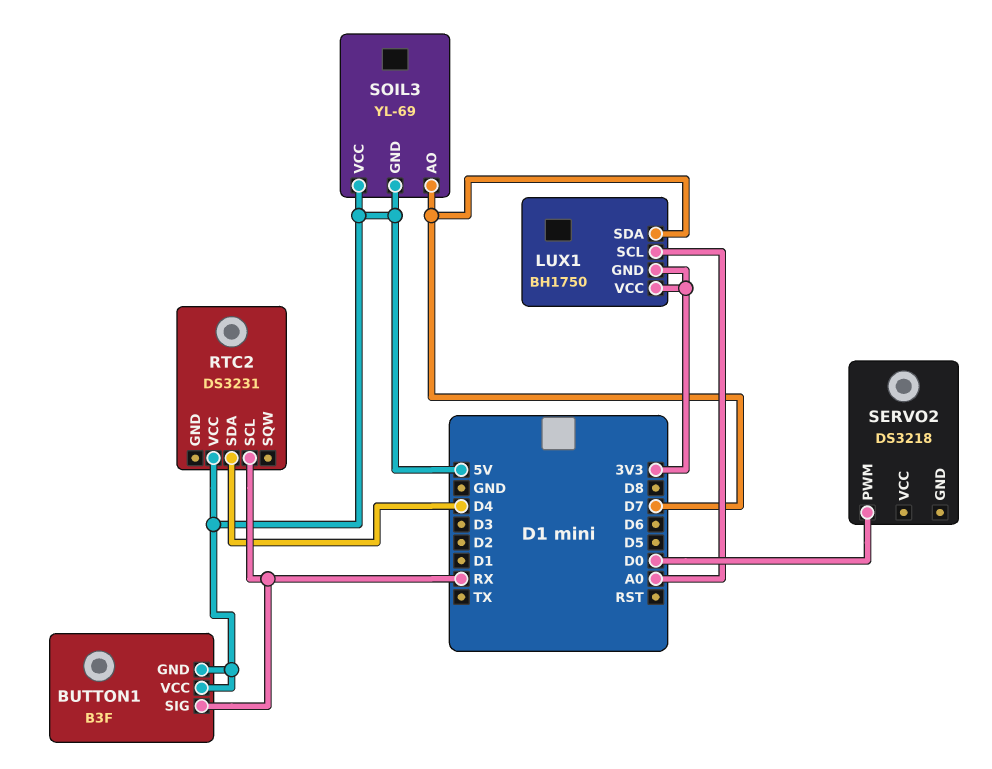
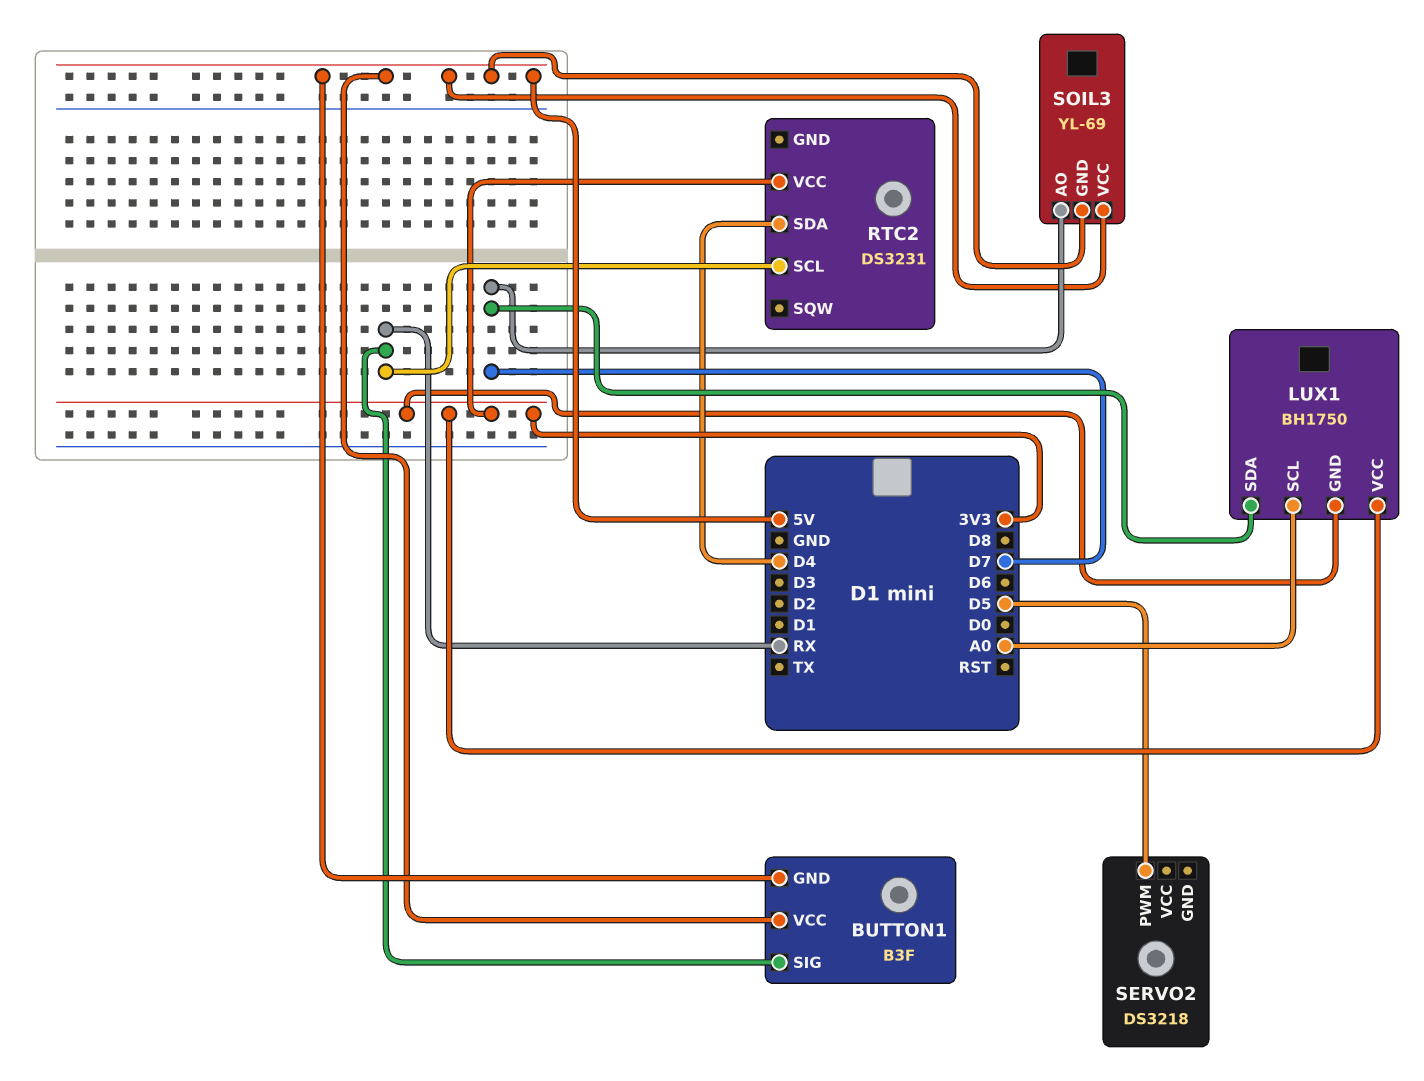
RTC2 pin VCC: 5V -> 3V3
SERVO2 pin PWM: D0 -> D5

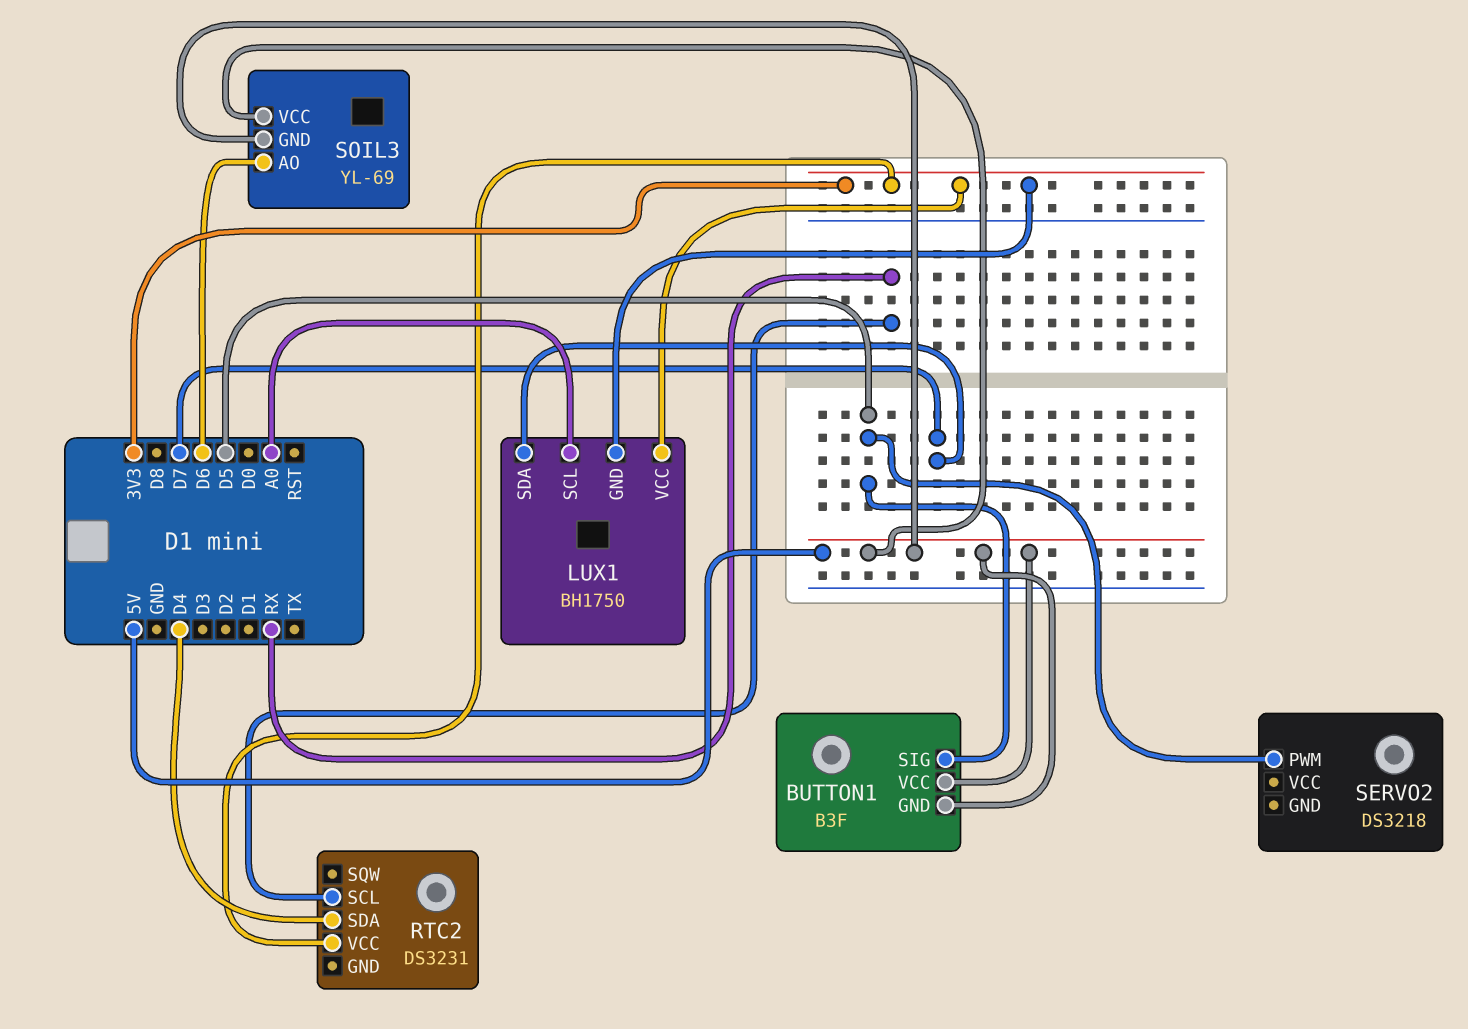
BUTTON1 pin SIG: RX -> D5
SOIL3 pin AO: D7 -> D6

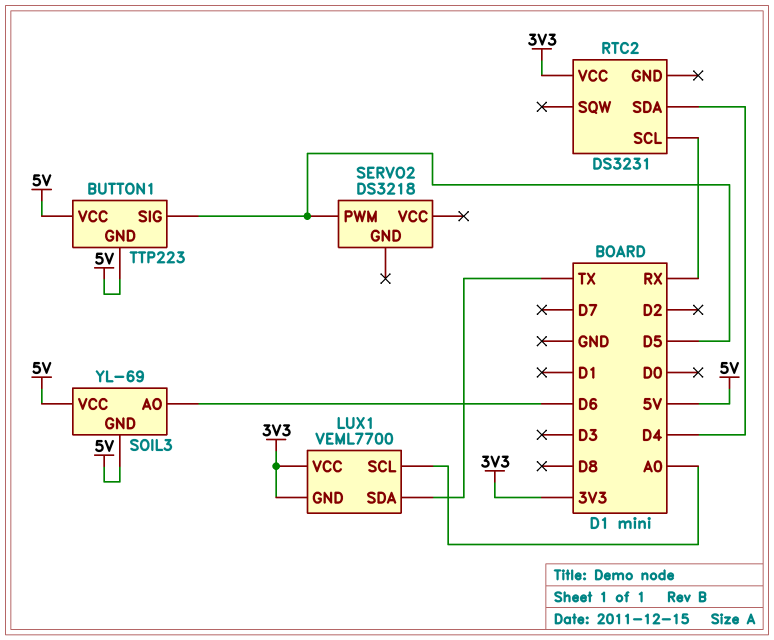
BUTTON1: B3F -> TTP223
LUX1: BH1750 -> VEML7700
LUX1 pin SDA: D7 -> TX

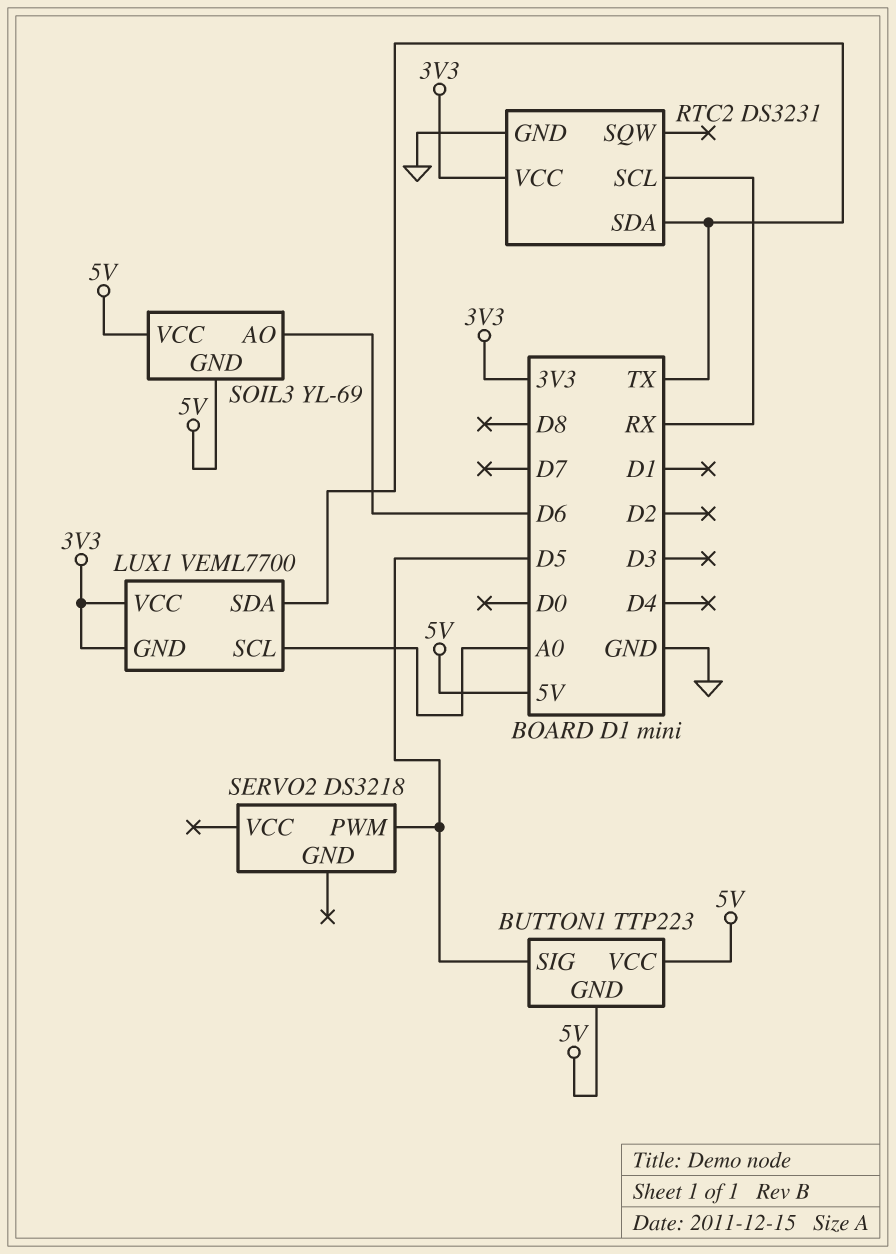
RTC2 pin GND: none -> GND
RTC2 pin SDA: D4 -> TX

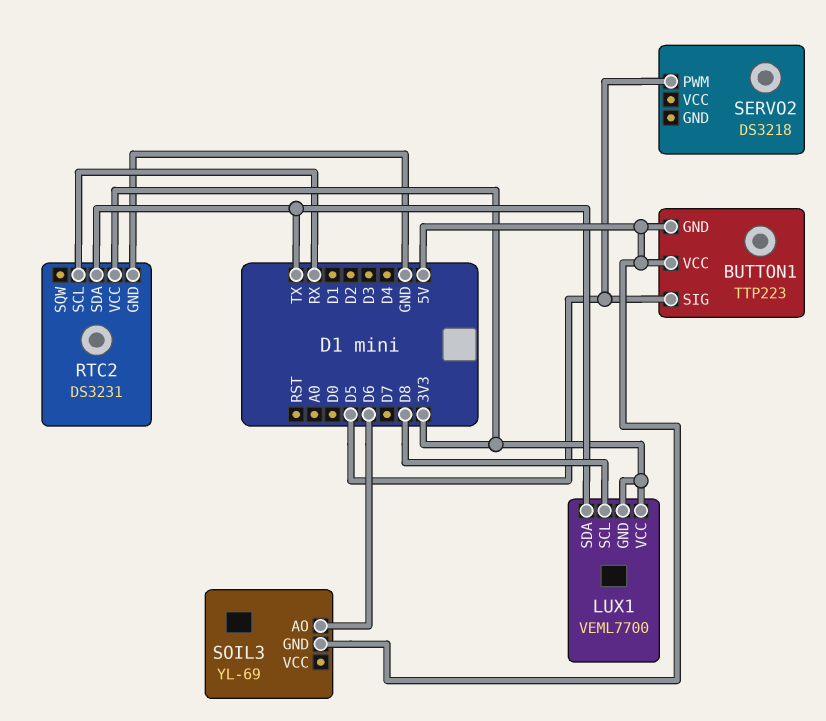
LUX1 pin SCL: A0 -> D8
SOIL3 pin VCC: 5V -> none

